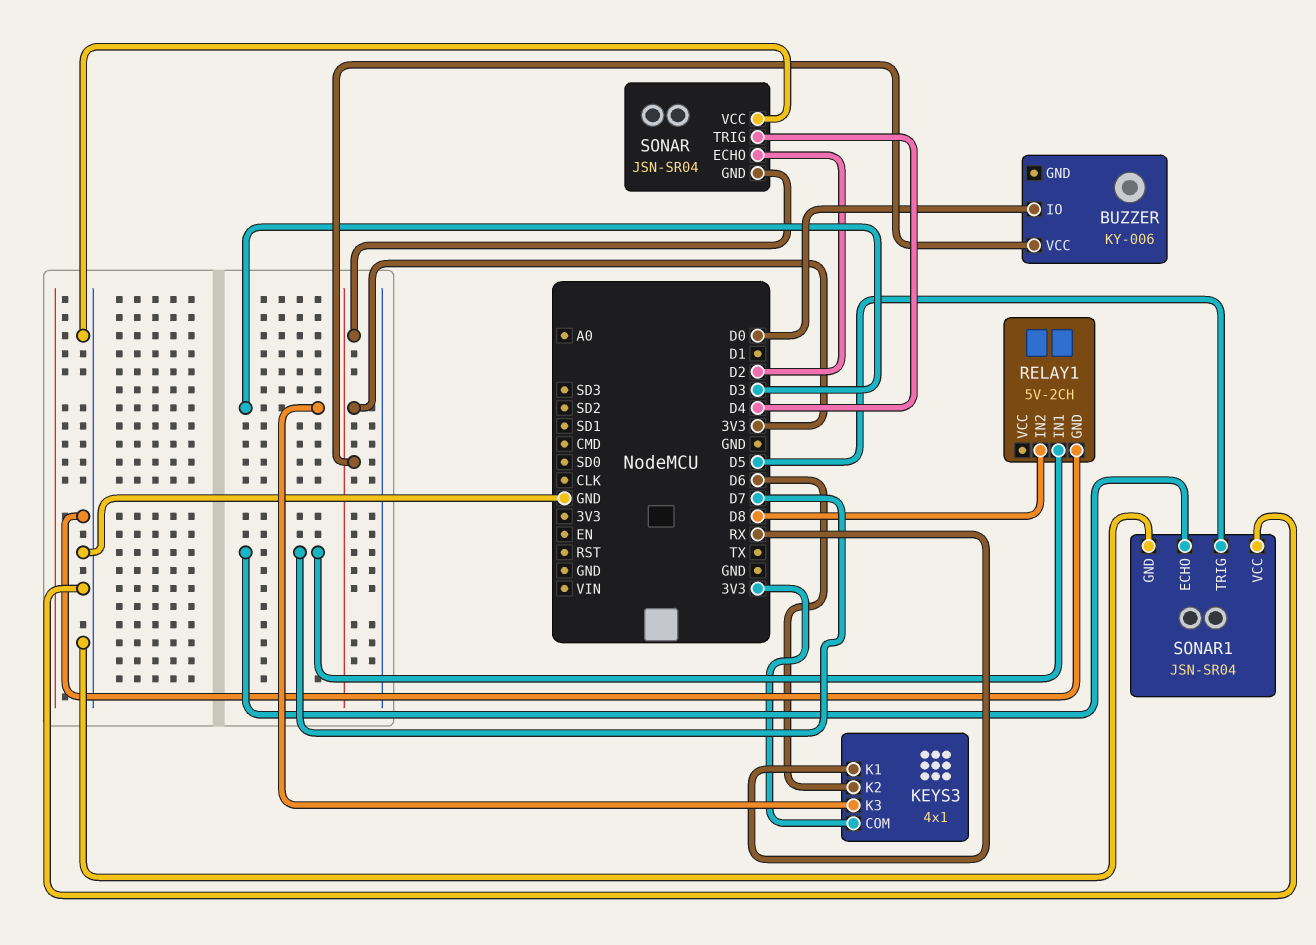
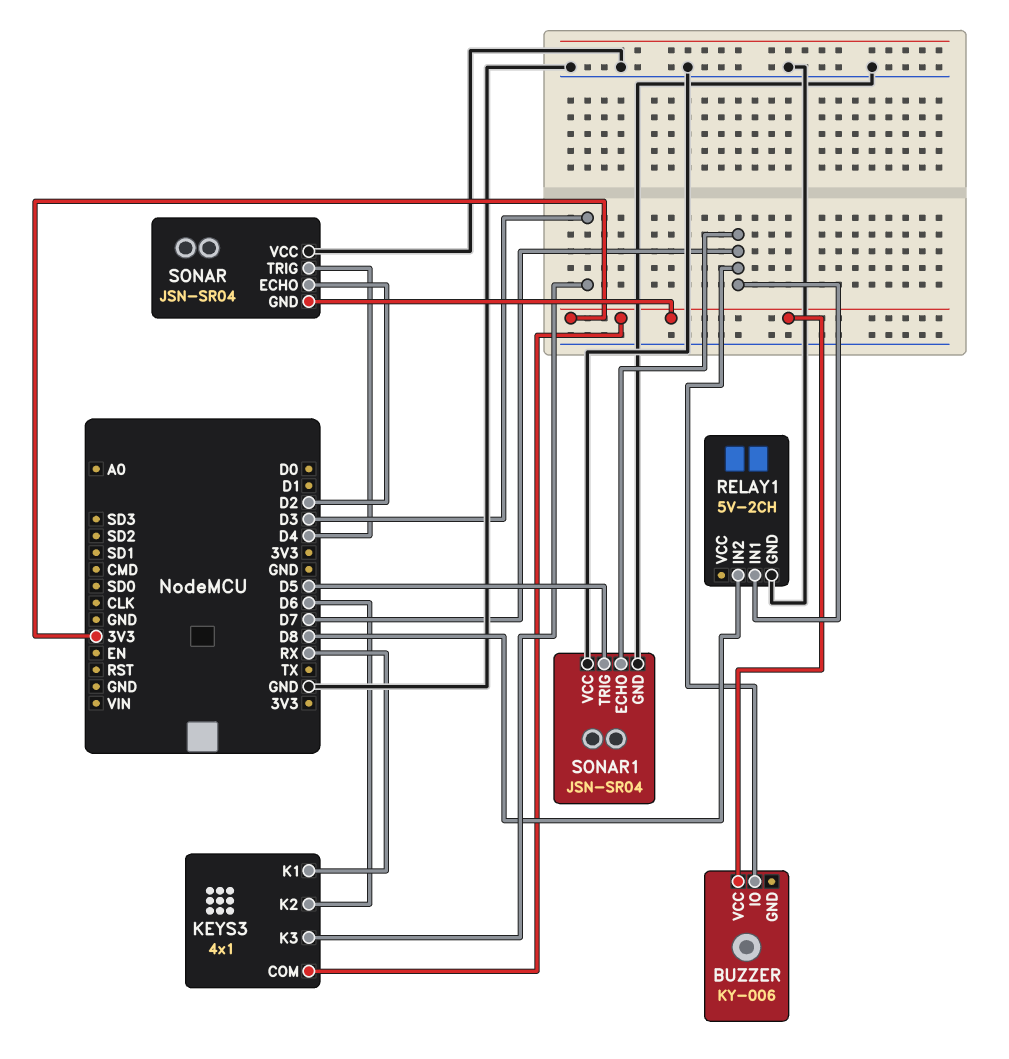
BUZZER pin IO: D0 -> D7

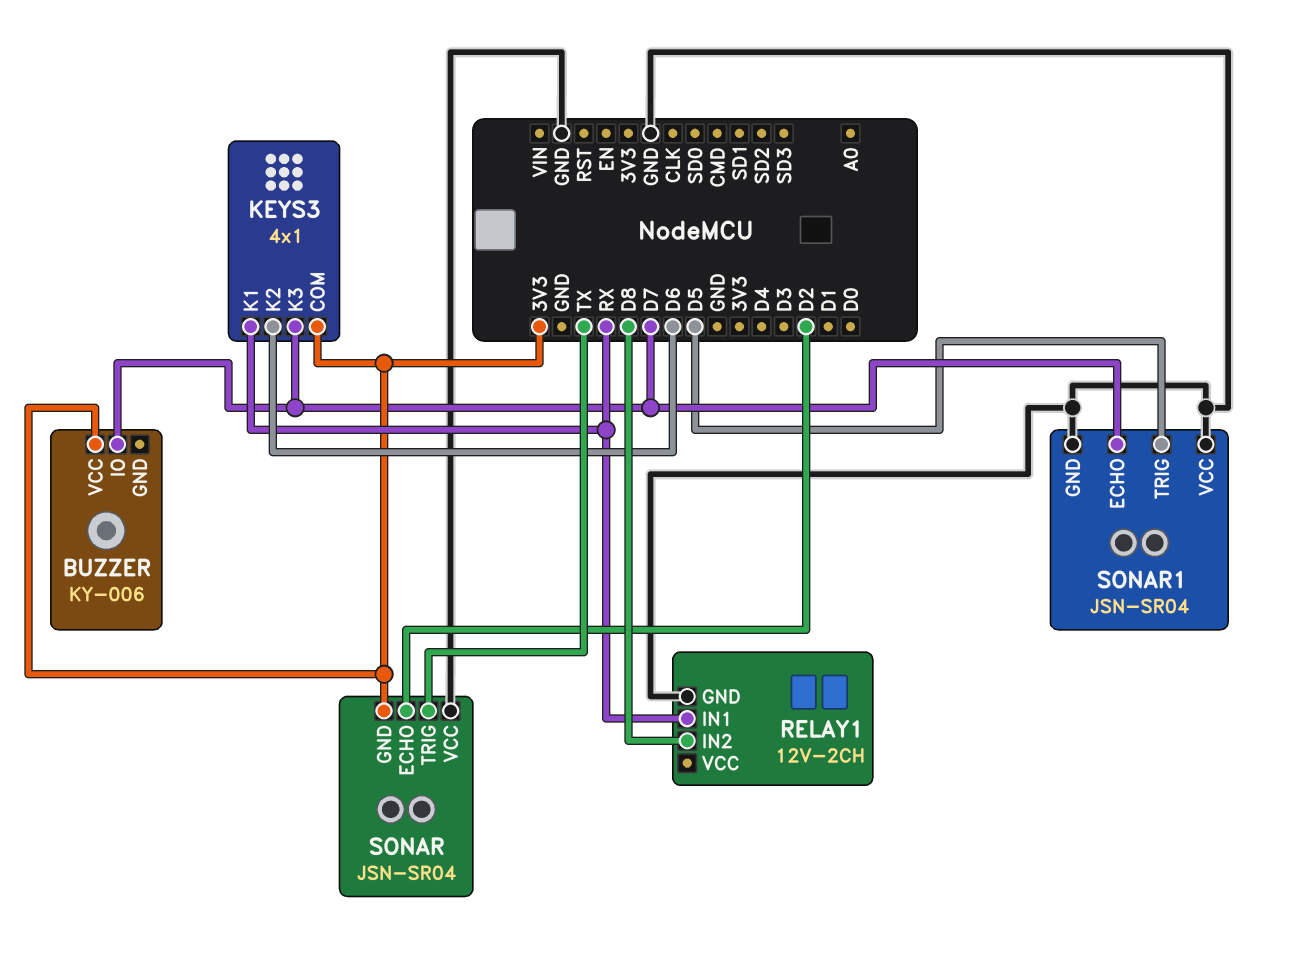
KEYS3 pin K3: D3 -> D7
RELAY1: 5V-2CH -> 12V-2CH
RELAY1 pin IN1: D7 -> RX
SONAR pin TRIG: D4 -> TX

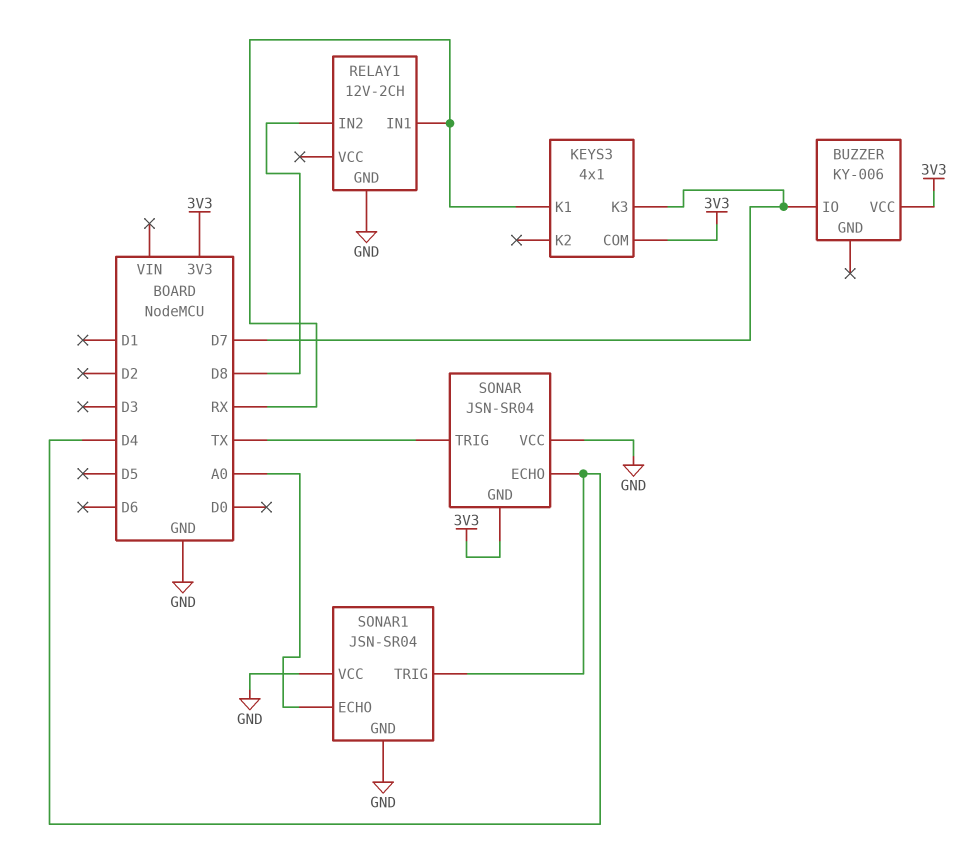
KEYS3 pin K2: D6 -> none
SONAR pin ECHO: D2 -> D4
SONAR1 pin ECHO: D7 -> A0
SONAR1 pin TRIG: D5 -> D4

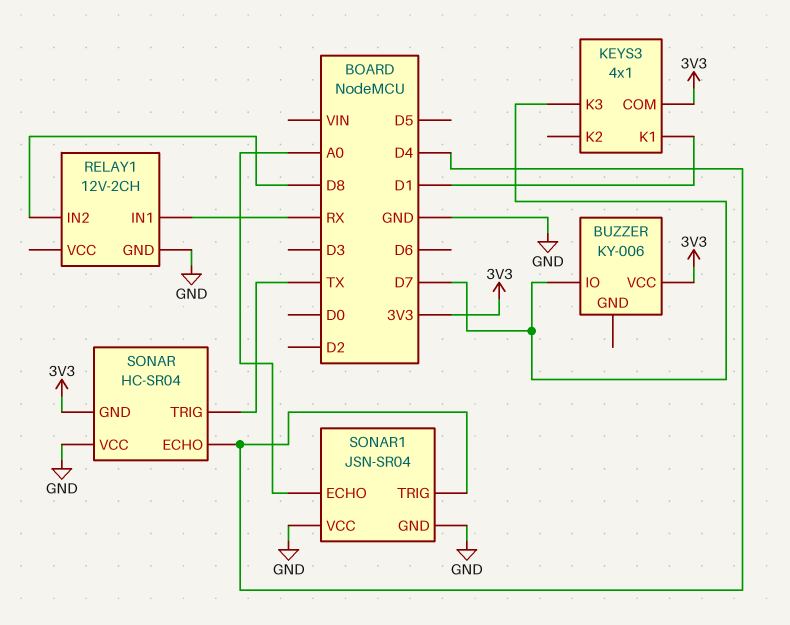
KEYS3 pin K1: RX -> D1
SONAR: JSN-SR04 -> HC-SR04

